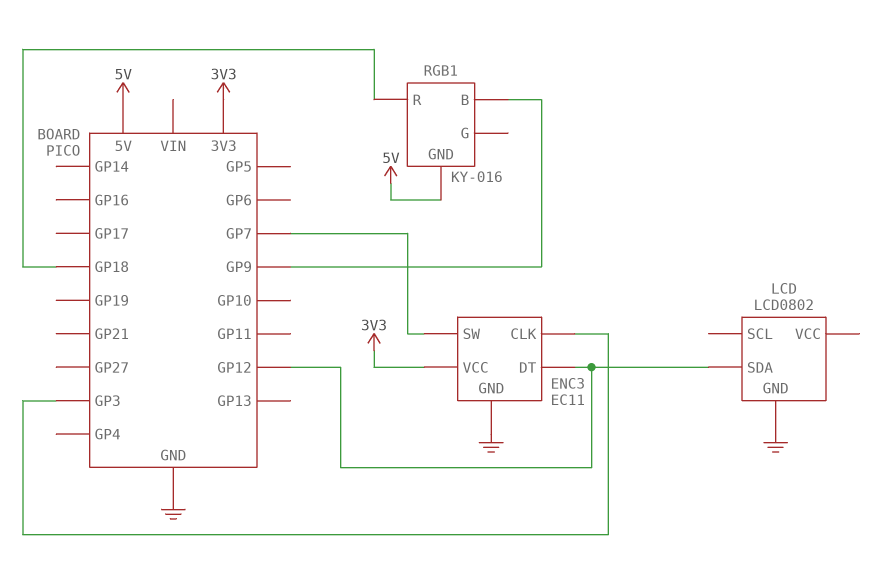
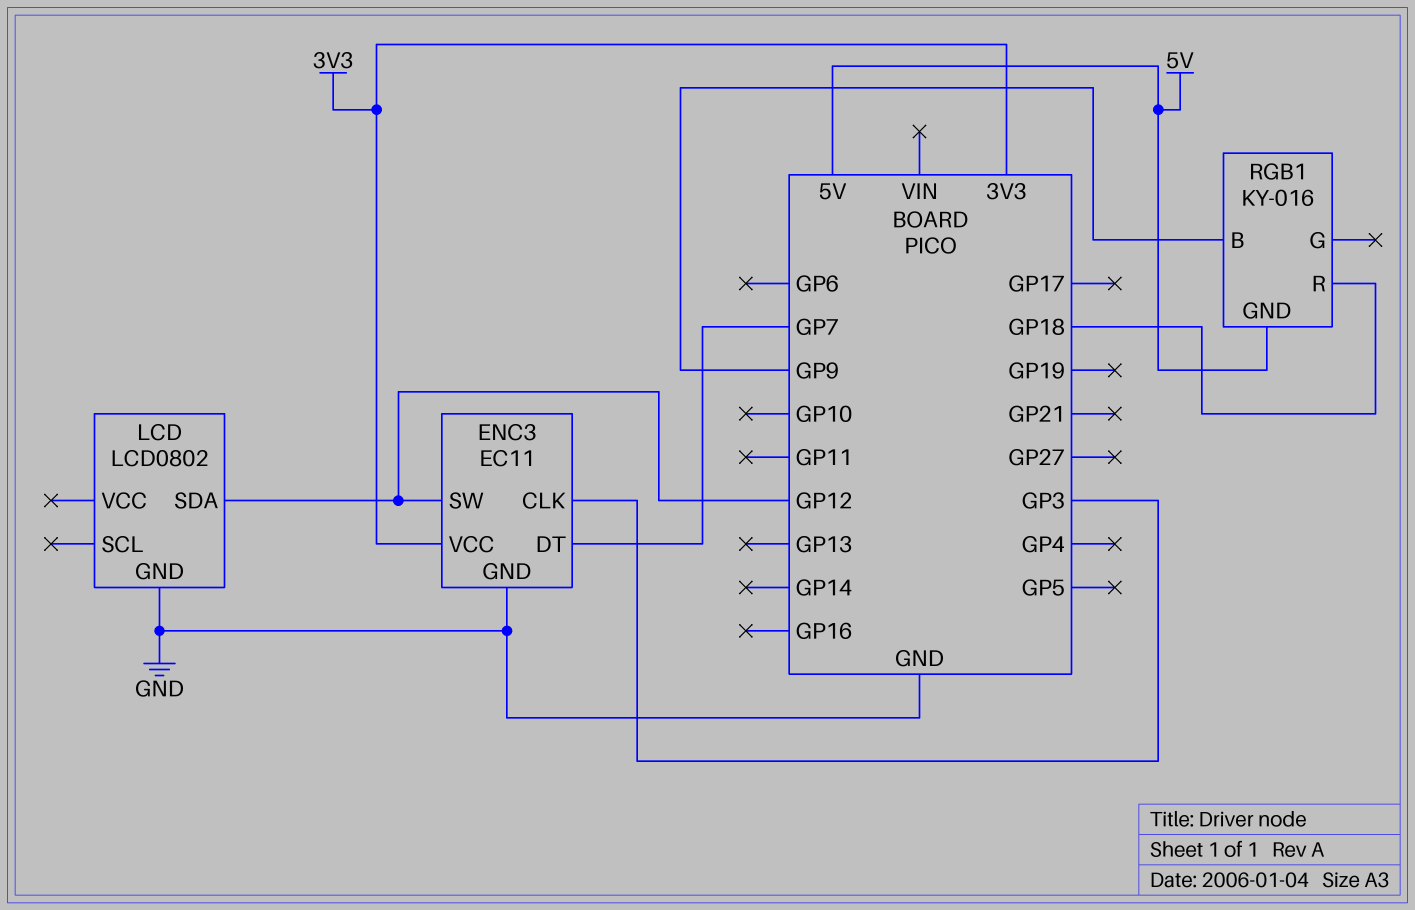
ENC3 pin DT: GP12 -> GP7
ENC3 pin SW: GP7 -> GP12

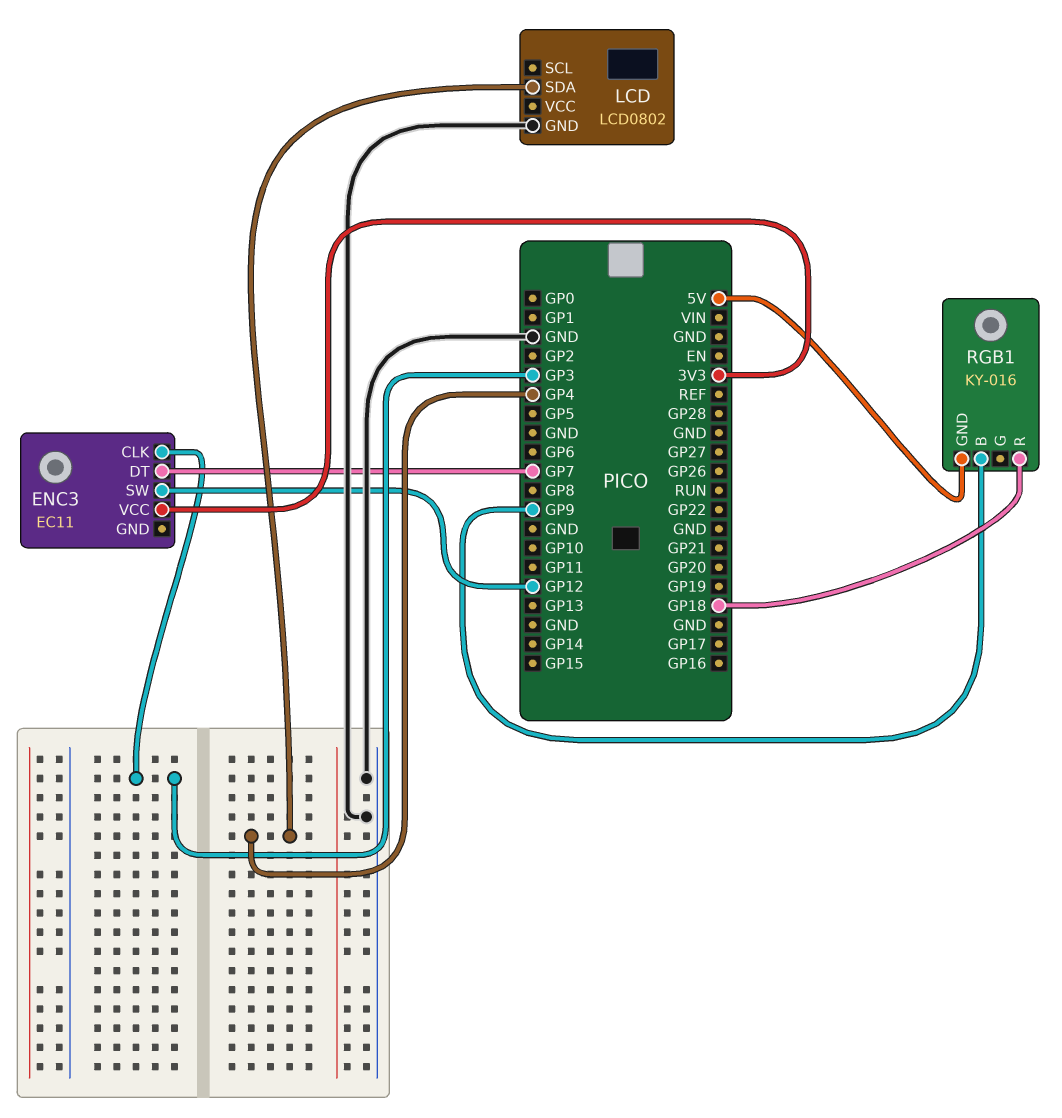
ENC3 pin GND: GND -> none
LCD pin SDA: GP12 -> GP4

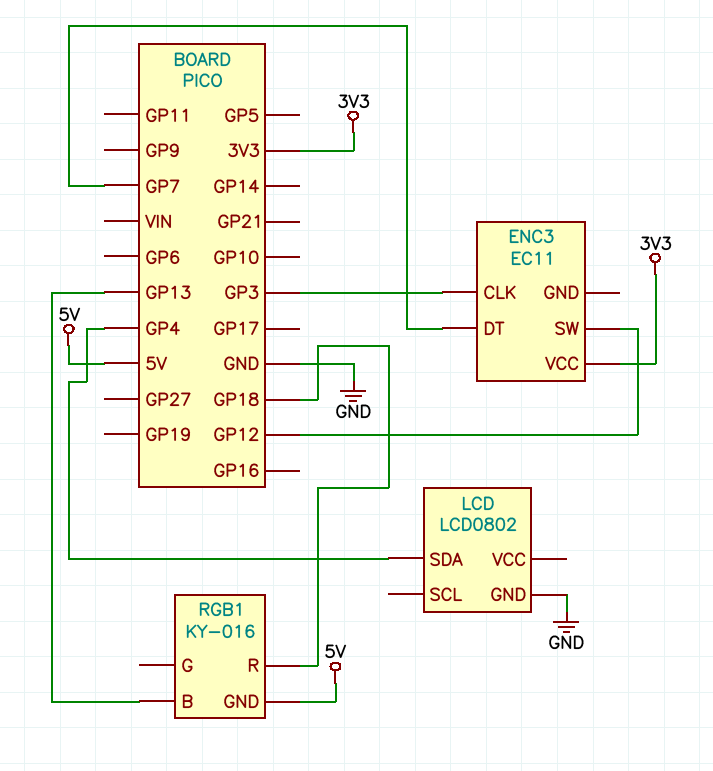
RGB1 pin B: GP9 -> GP13

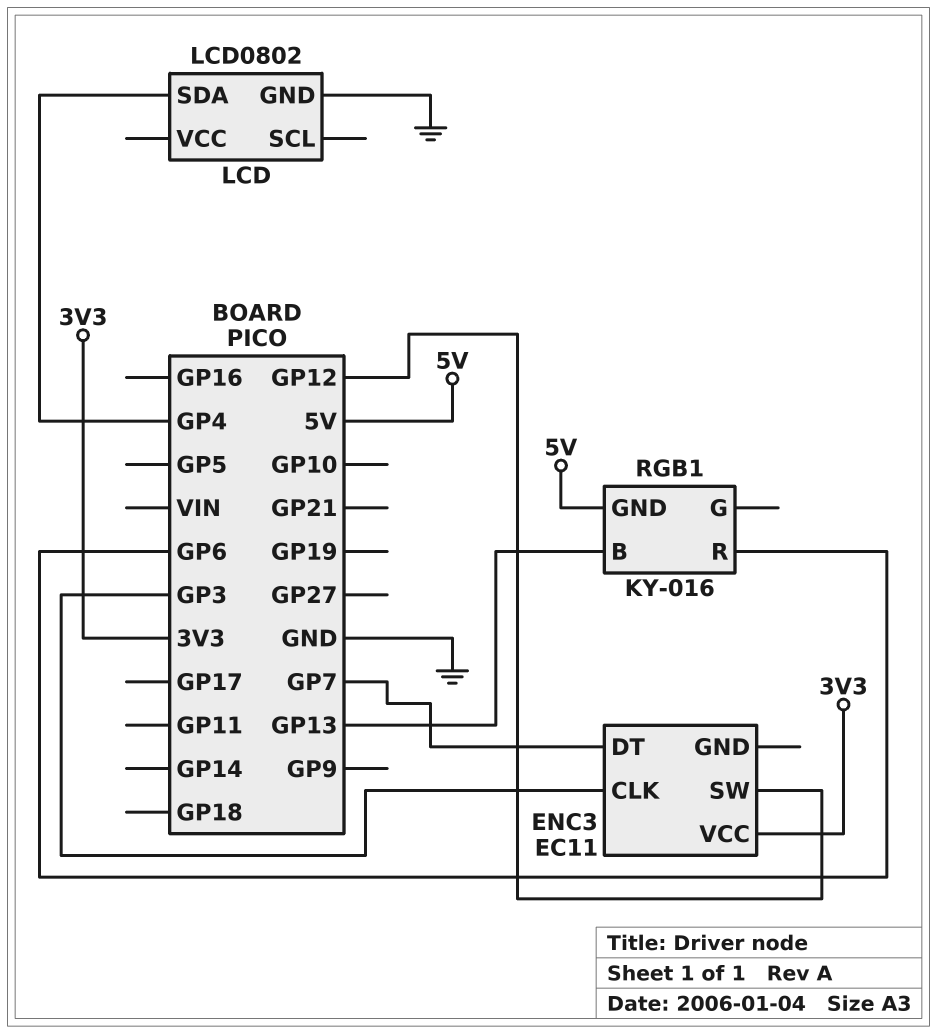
RGB1 pin R: GP18 -> GP6

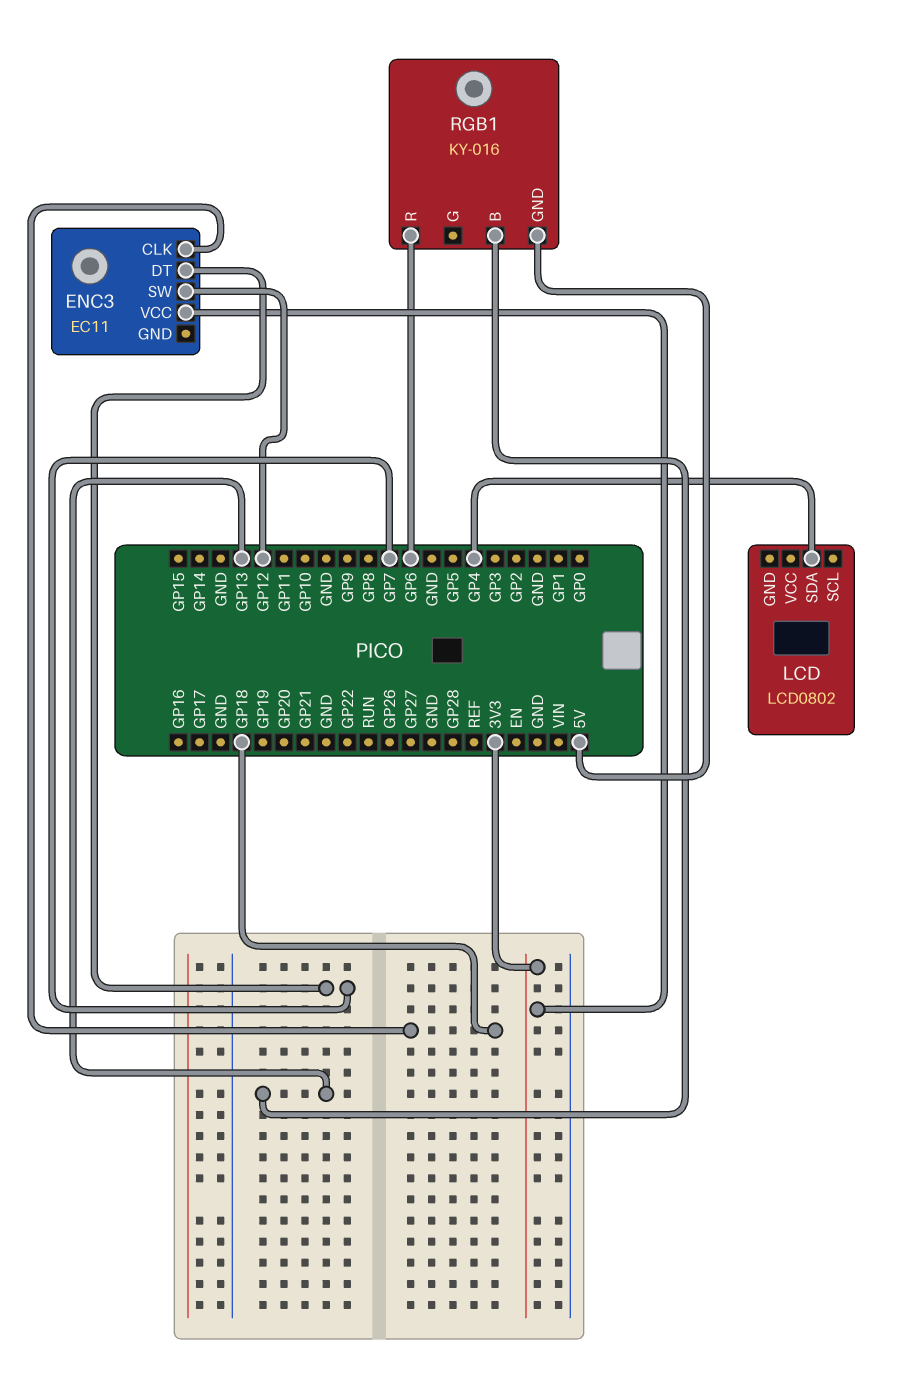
ENC3 pin CLK: GP3 -> GP18
LCD pin GND: GND -> none

